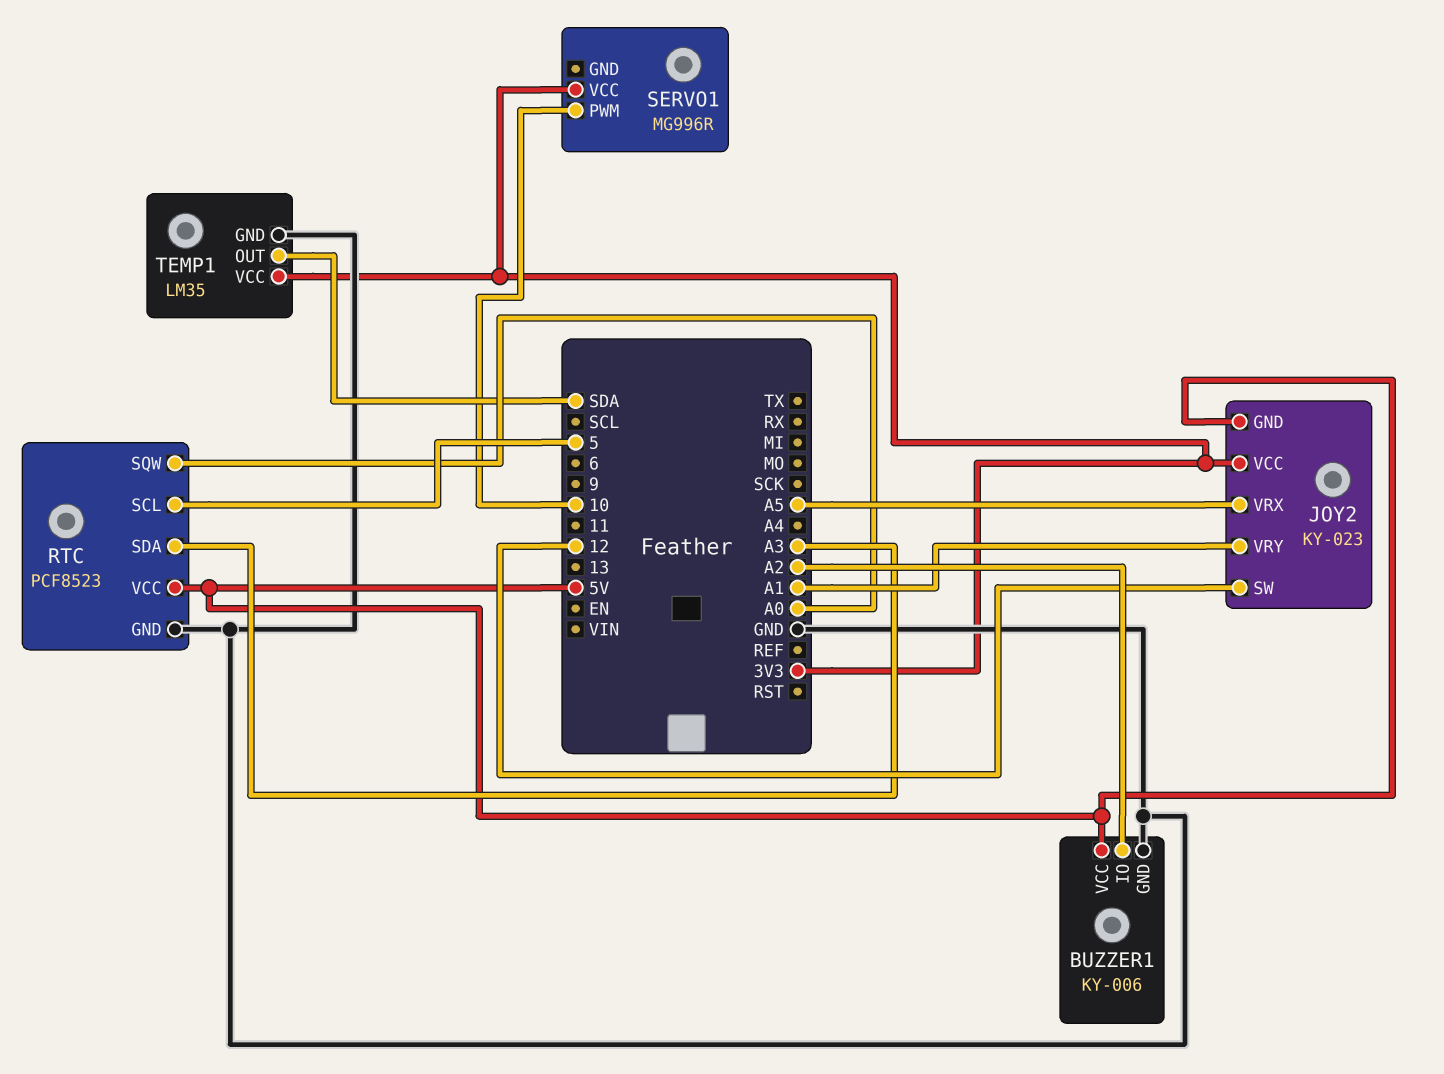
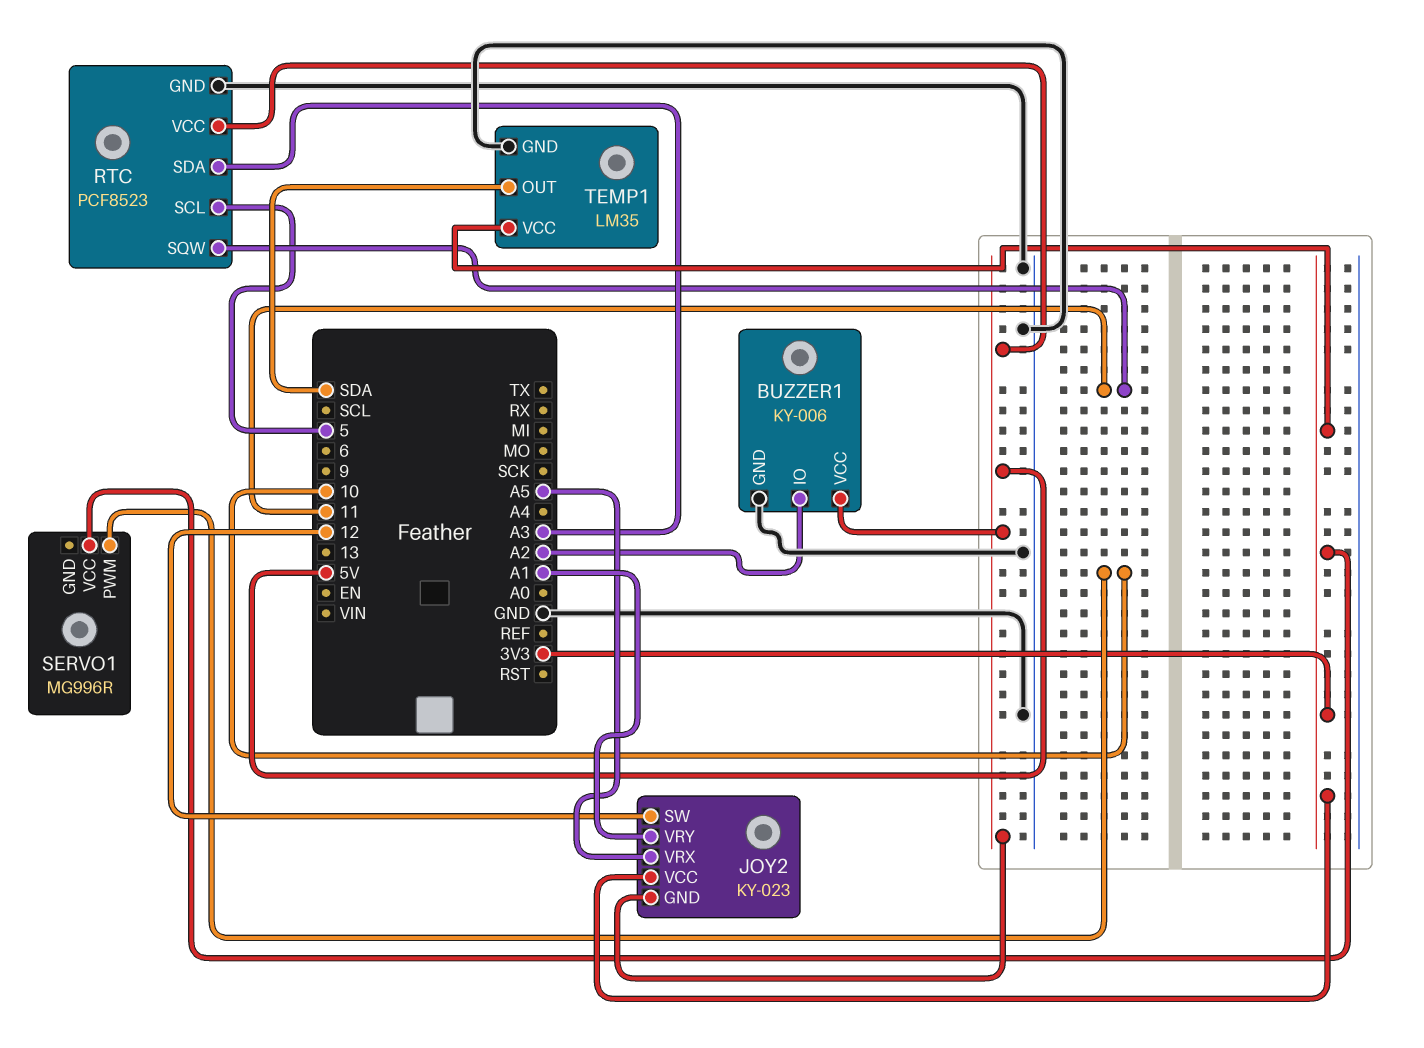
RTC pin SQW: A0 -> 11

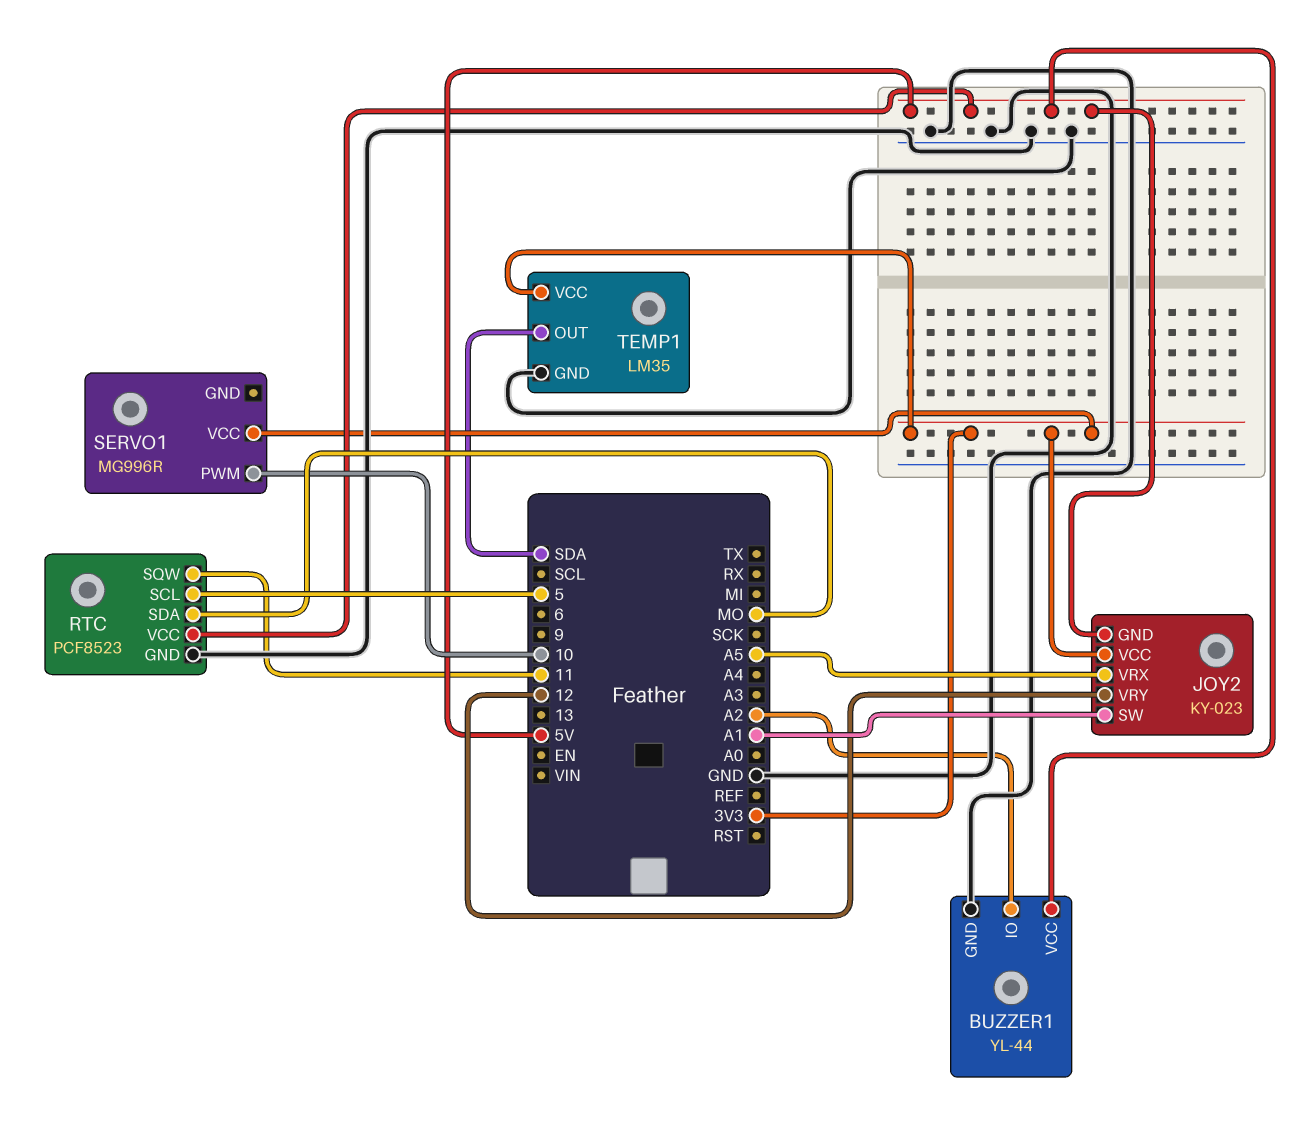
BUZZER1: KY-006 -> YL-44
JOY2 pin SW: 12 -> A1
JOY2 pin VRY: A1 -> 12
RTC pin SDA: A3 -> MO

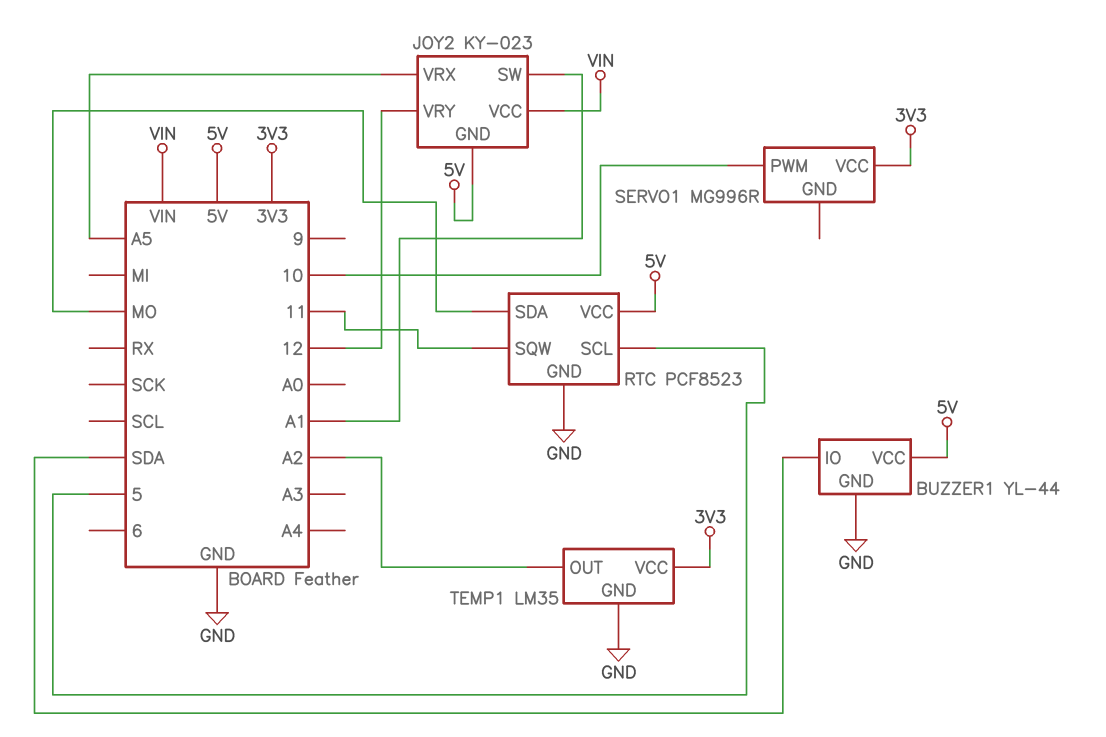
BUZZER1 pin IO: A2 -> SDA
JOY2 pin VCC: 3V3 -> VIN
TEMP1 pin OUT: SDA -> A2

